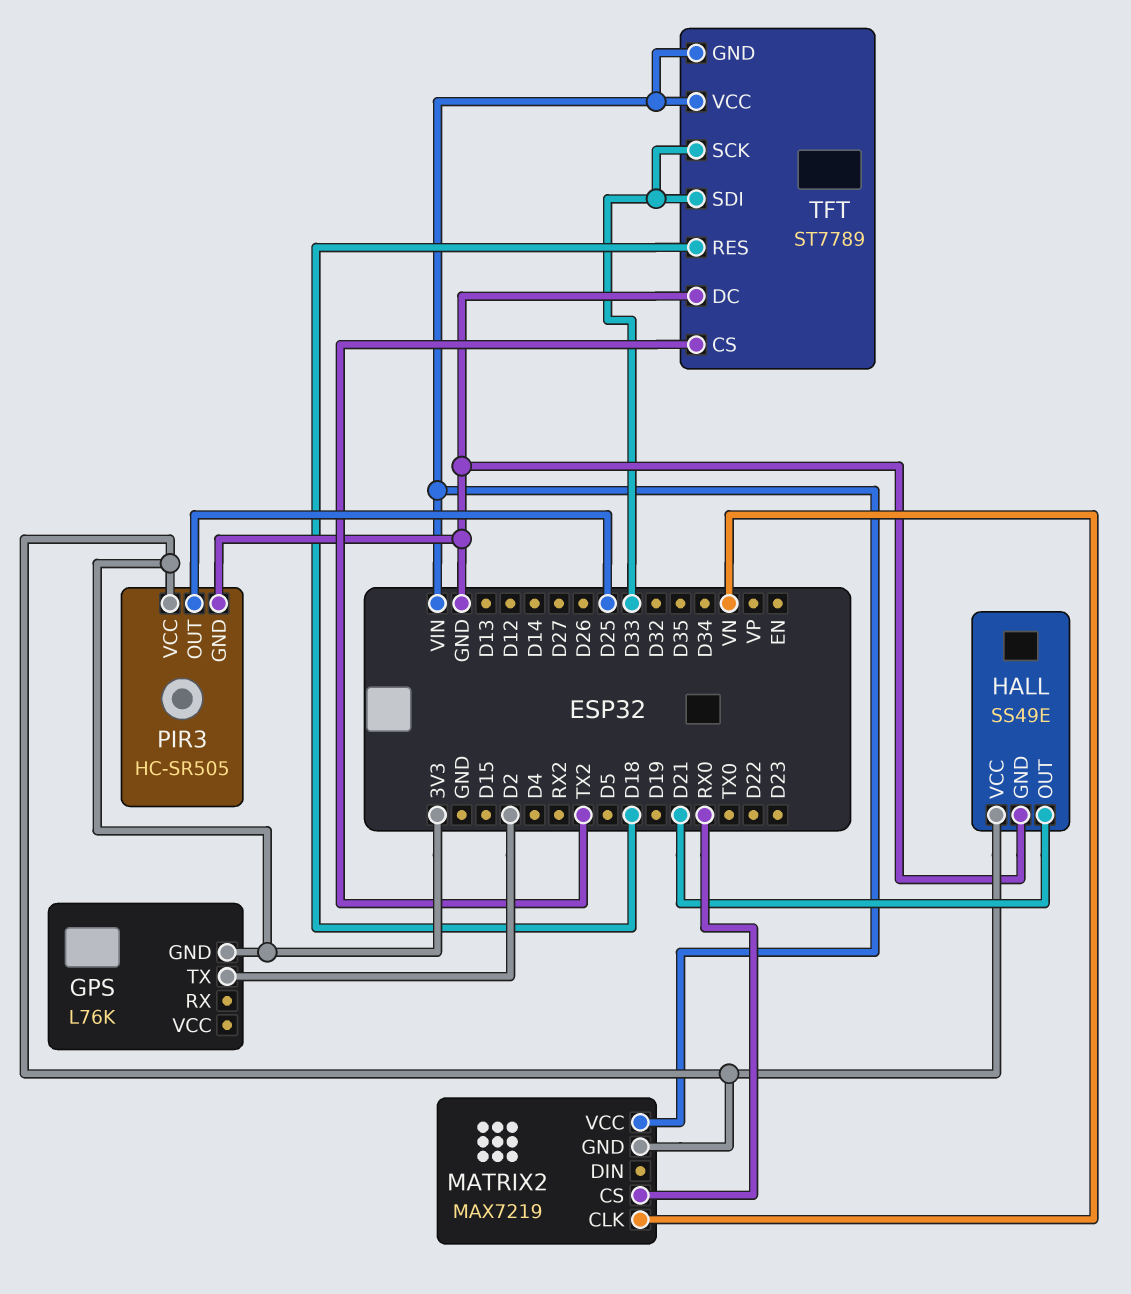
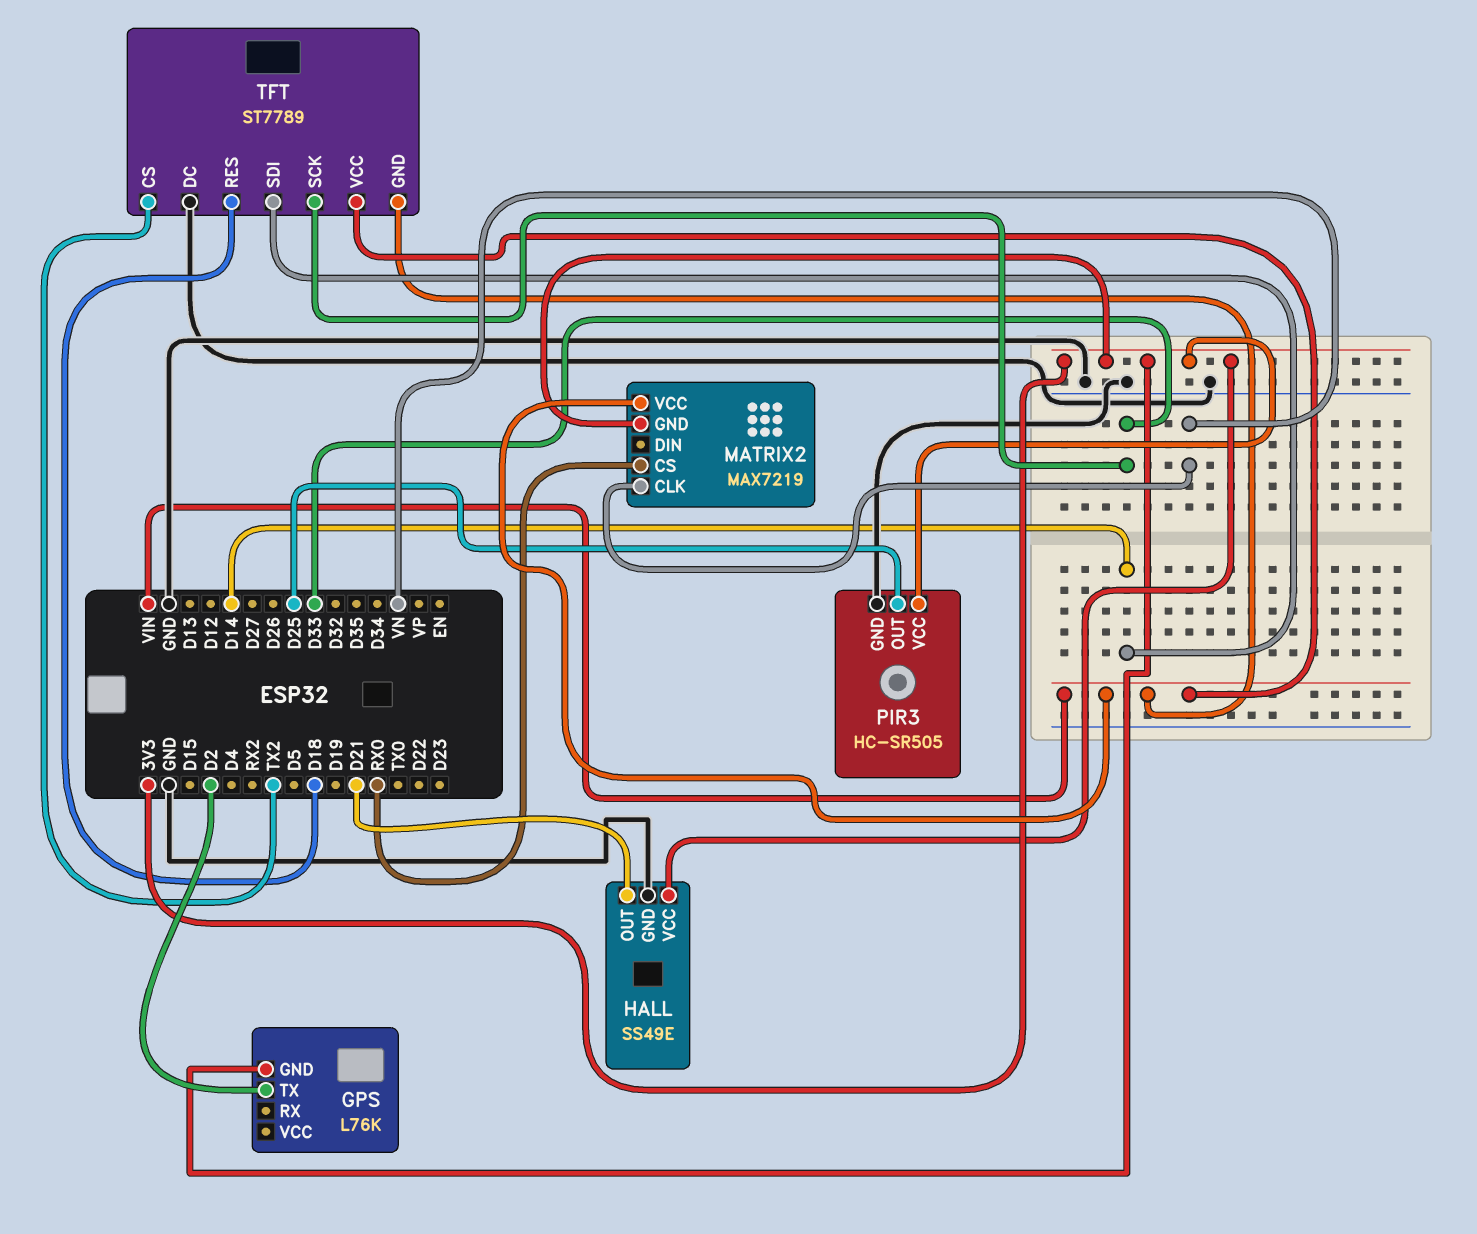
TFT pin SDI: D33 -> D14

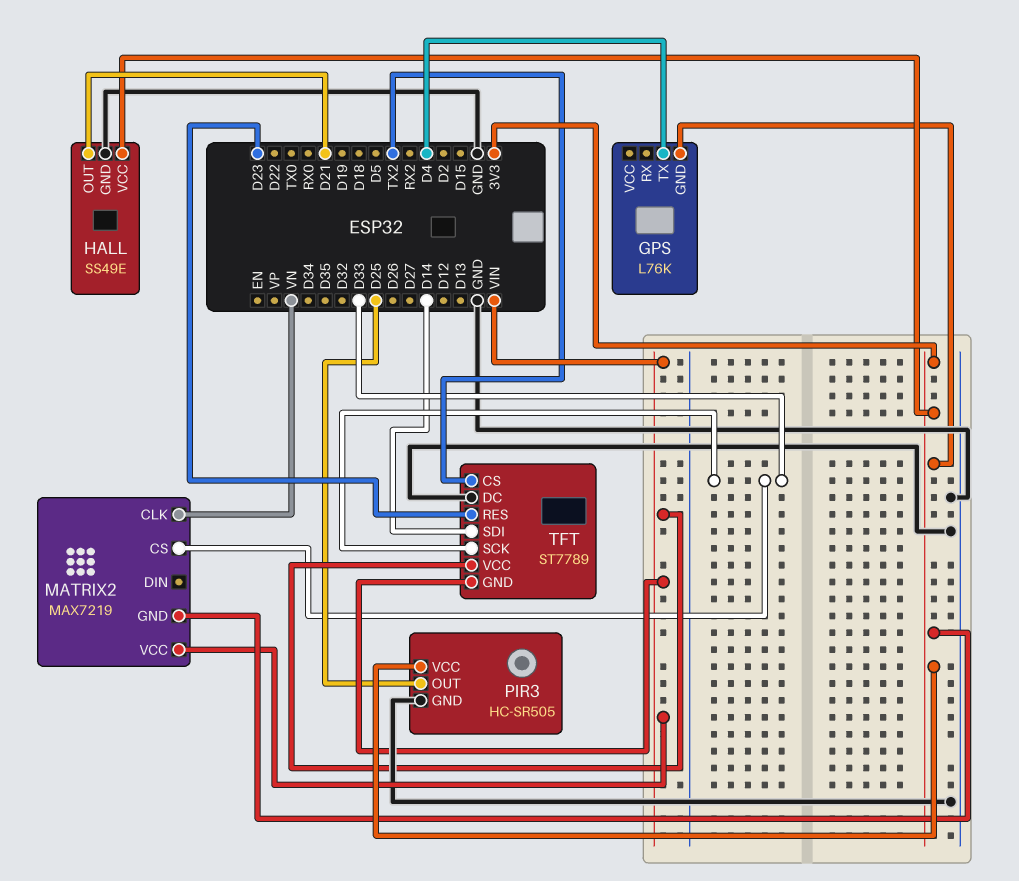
GPS pin TX: D2 -> D4
MATRIX2 pin CS: RX0 -> D33
TFT pin RES: D18 -> D23

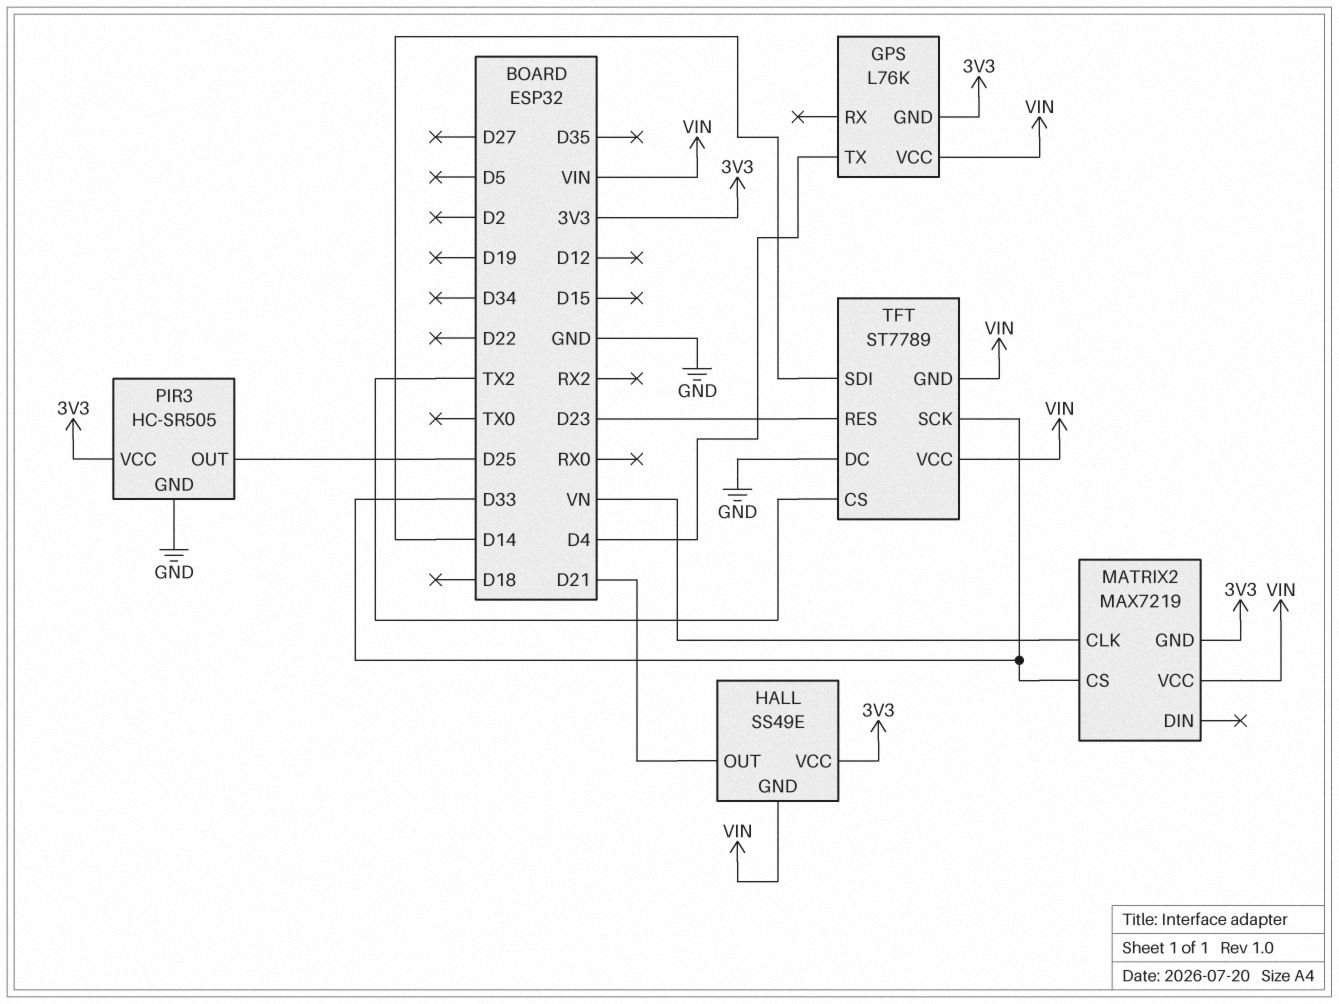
GPS pin VCC: none -> VIN
HALL pin GND: GND -> VIN

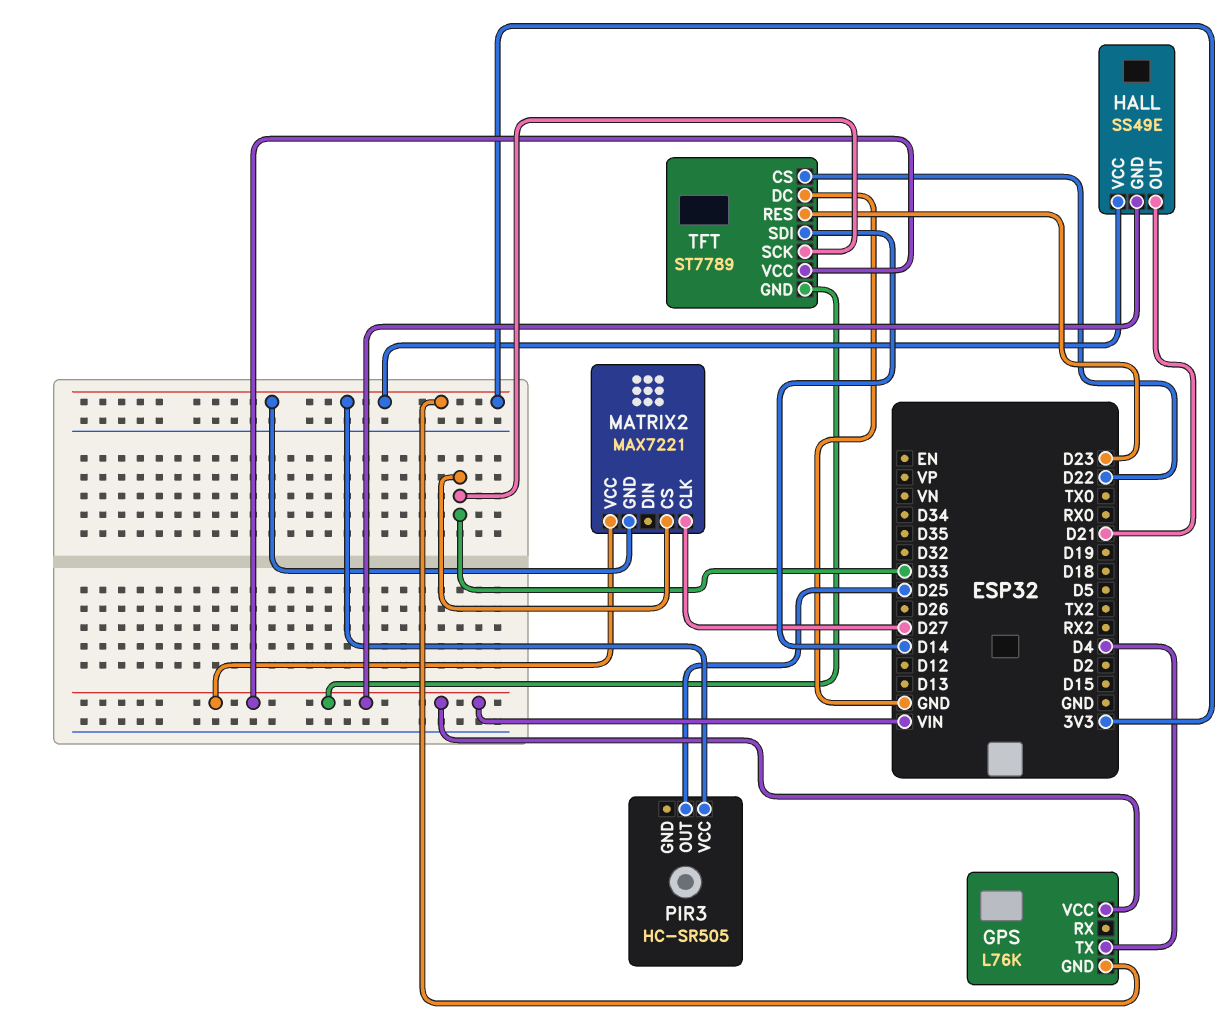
MATRIX2: MAX7219 -> MAX7221
MATRIX2 pin CLK: VN -> D27
PIR3 pin GND: GND -> none
TFT pin CS: TX2 -> D22

